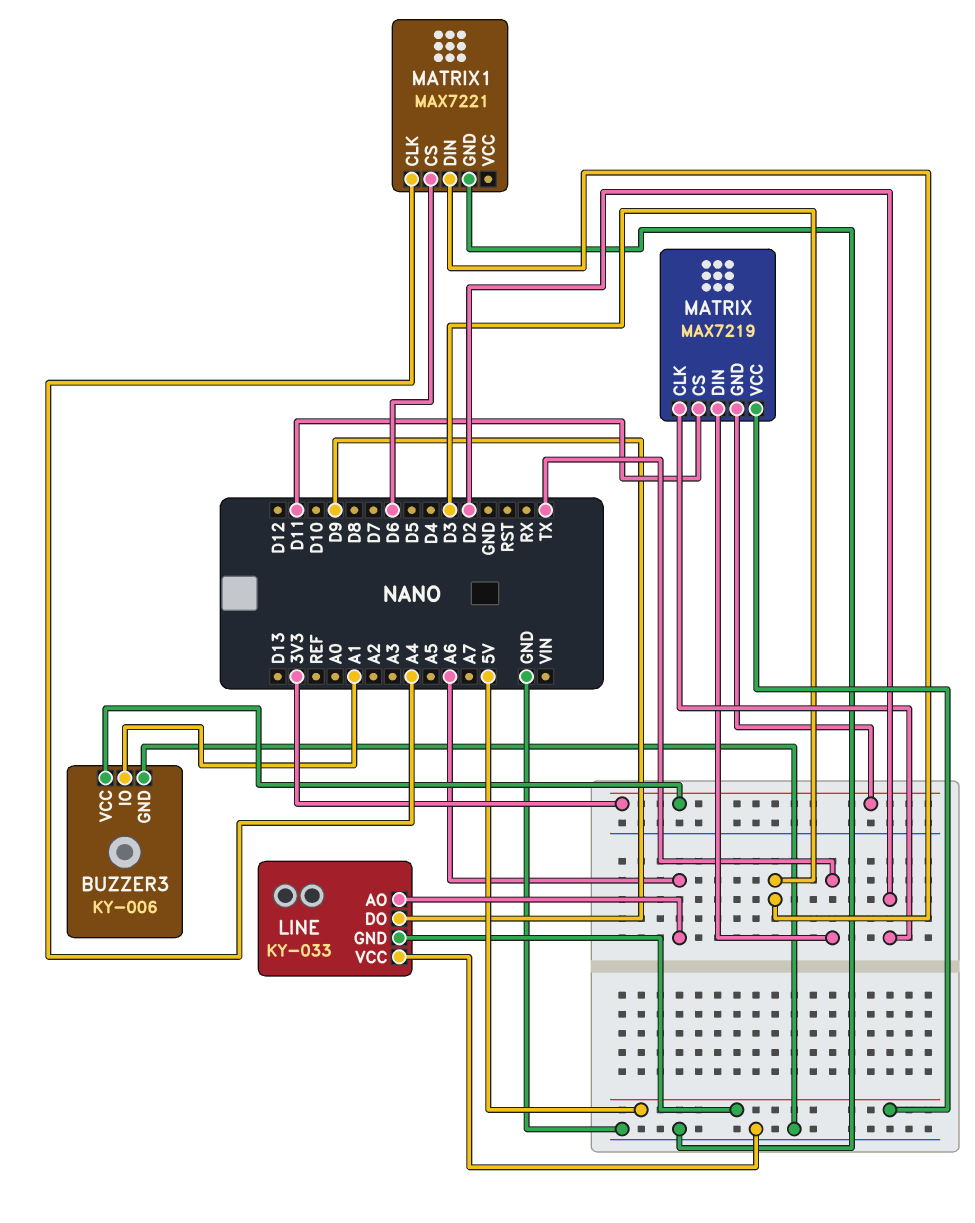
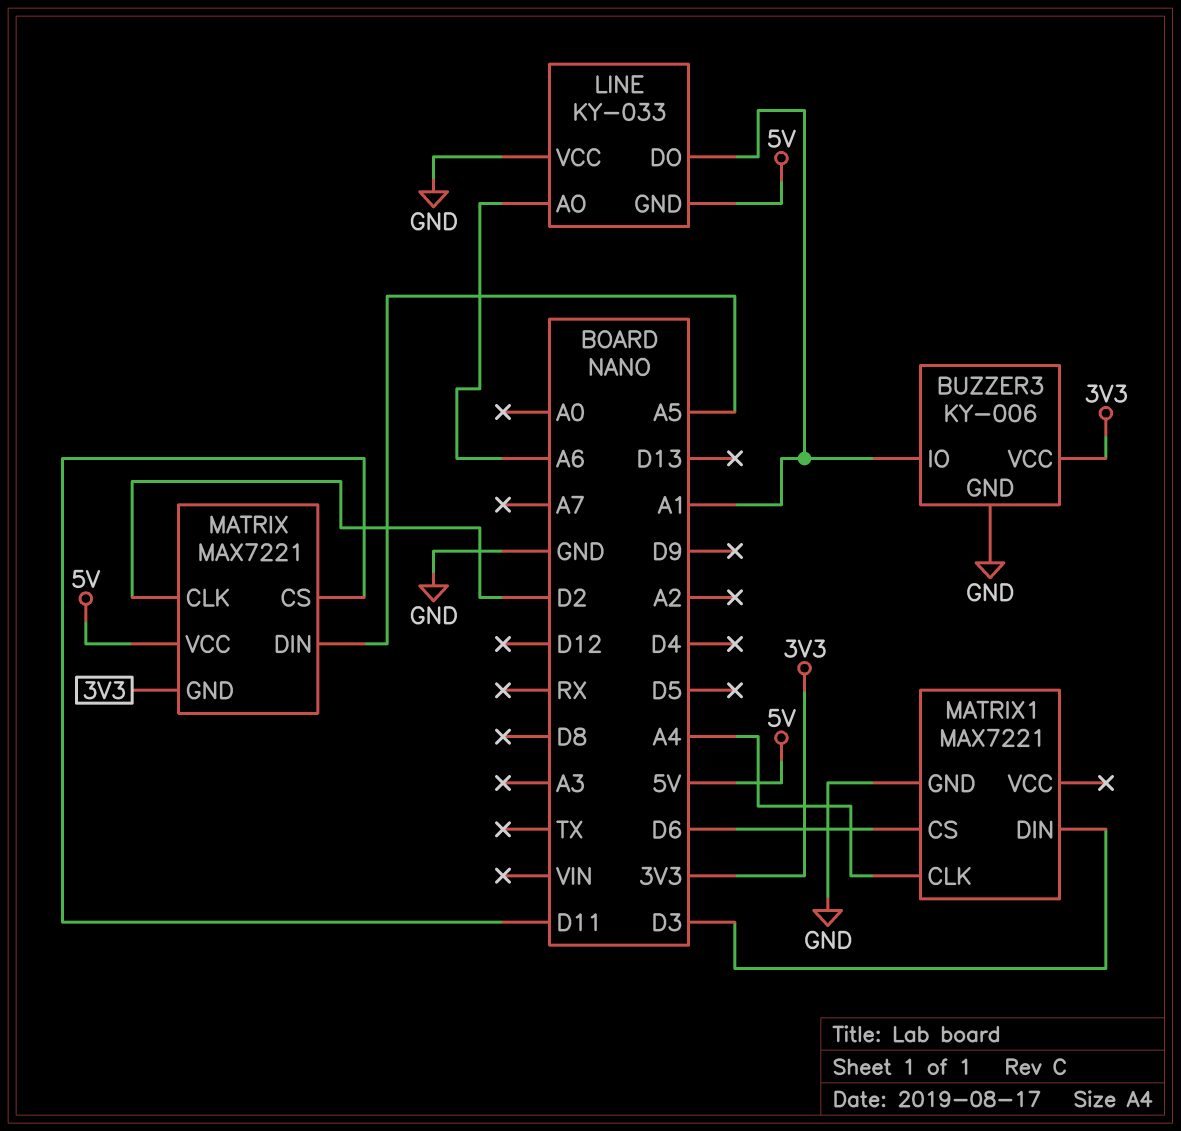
LINE pin DO: D9 -> A1
MATRIX: MAX7219 -> MAX7221
MATRIX pin DIN: TX -> A5

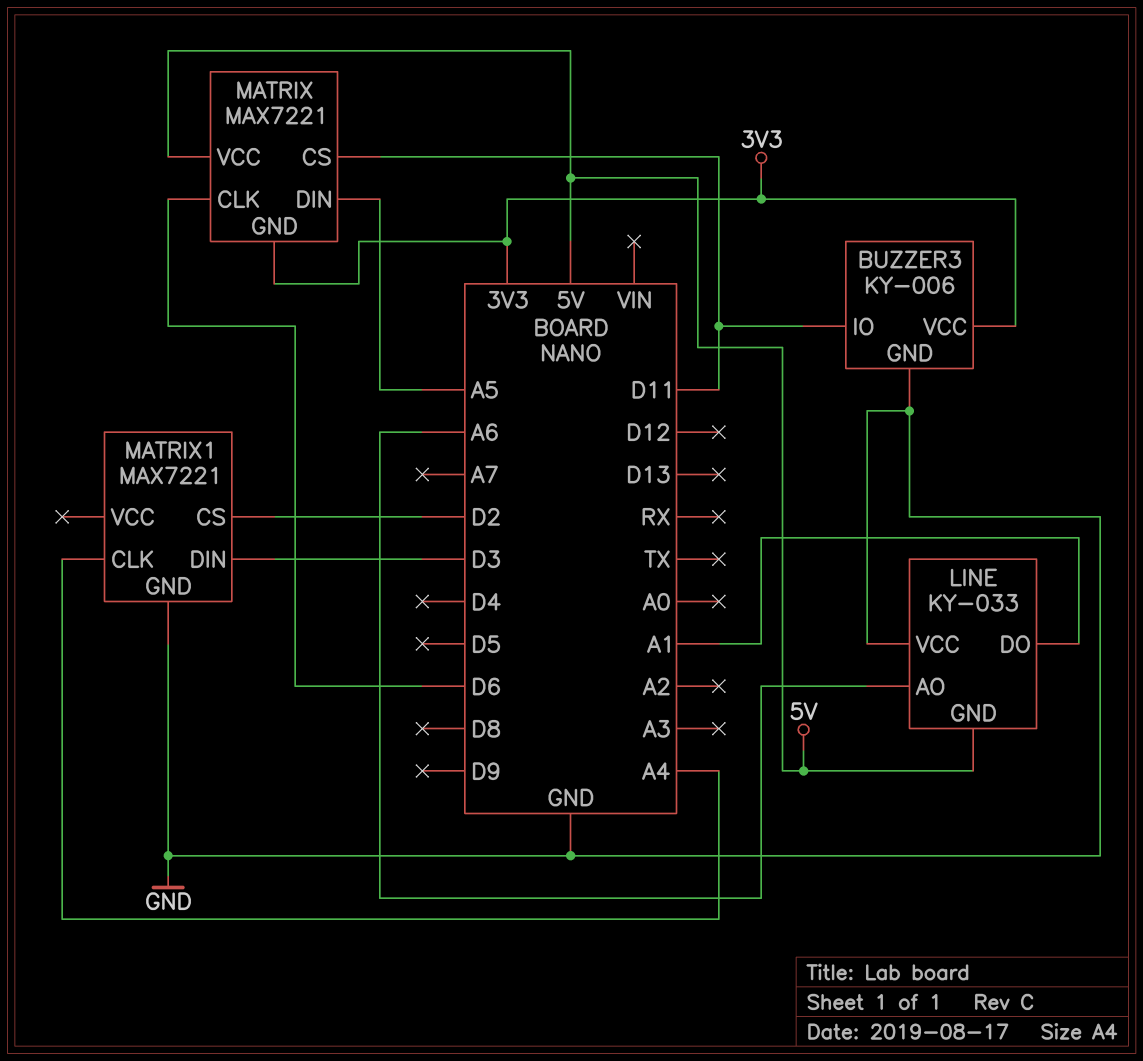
BUZZER3 pin IO: A1 -> D11
MATRIX pin CLK: D2 -> D6
MATRIX1 pin CS: D6 -> D2

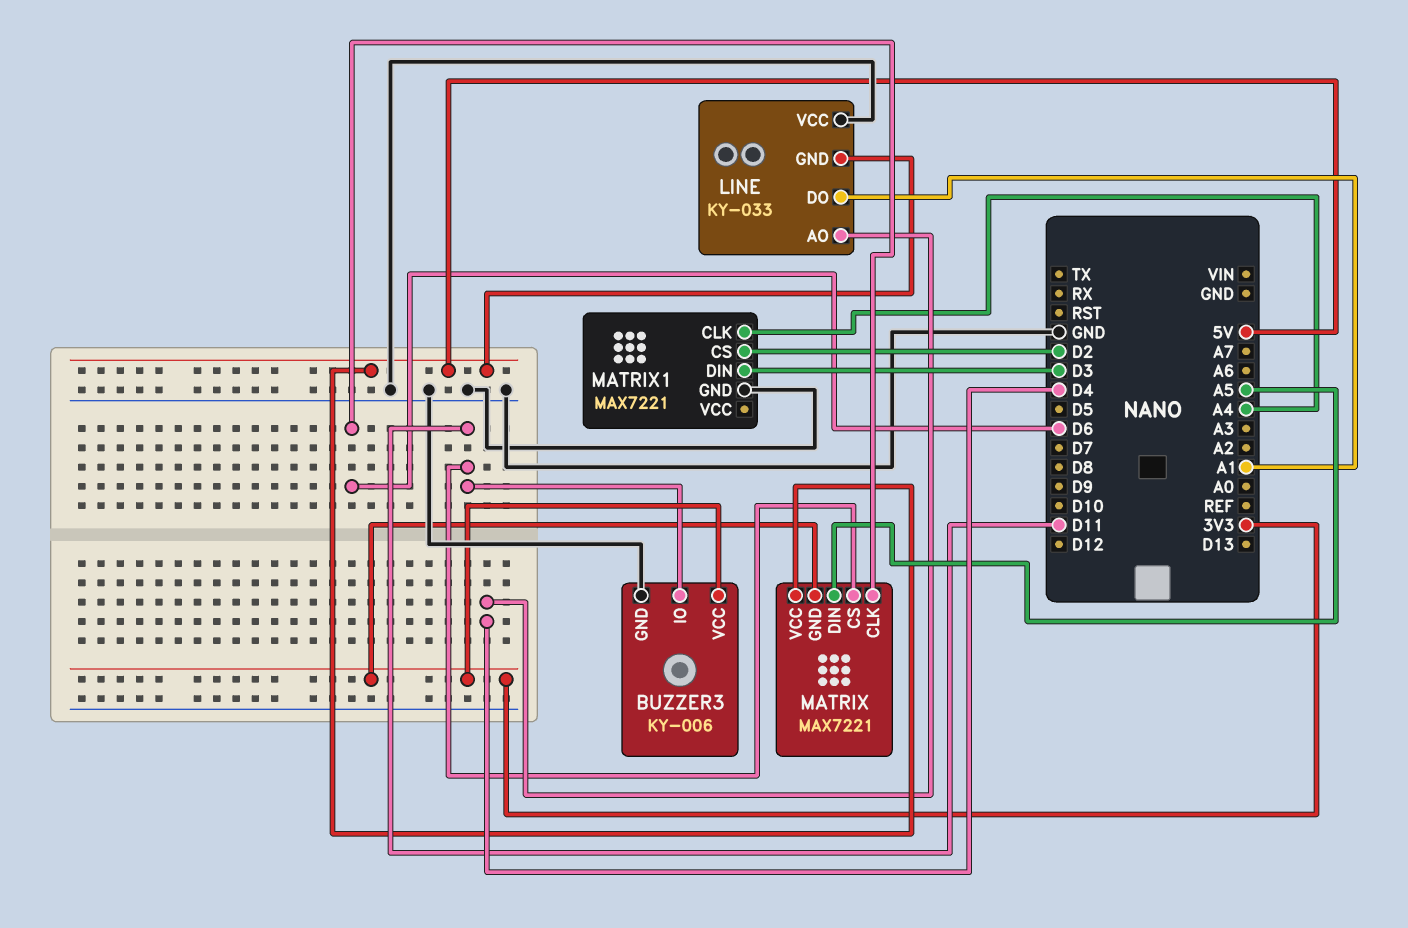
LINE pin AO: A6 -> D4

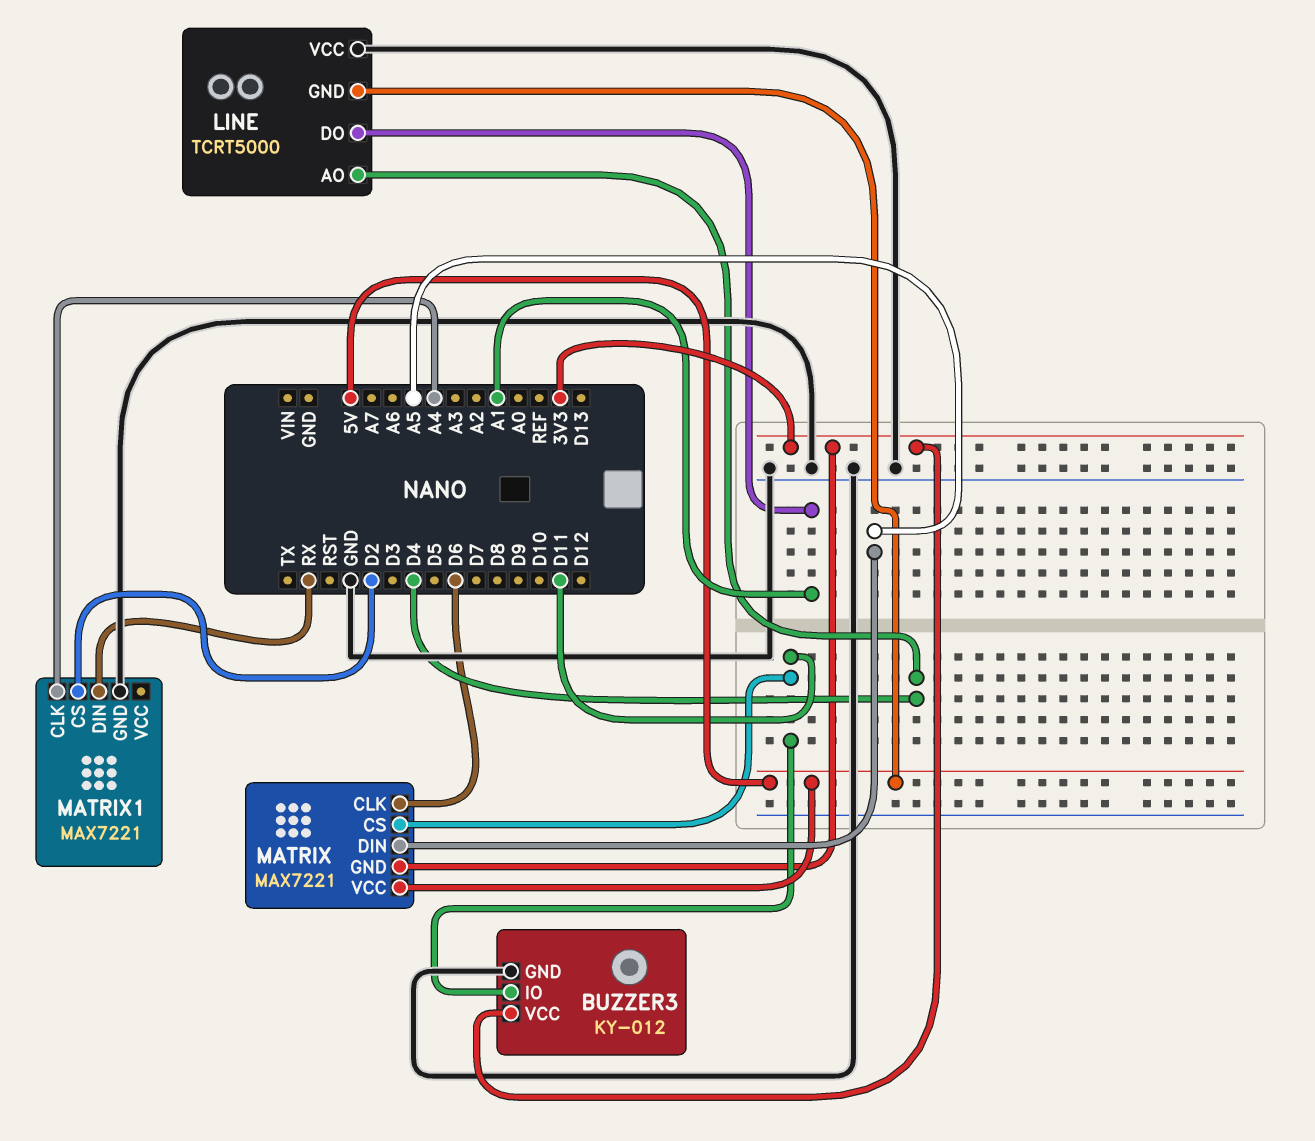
BUZZER3: KY-006 -> KY-012
LINE: KY-033 -> TCRT5000
MATRIX1 pin DIN: D3 -> RX

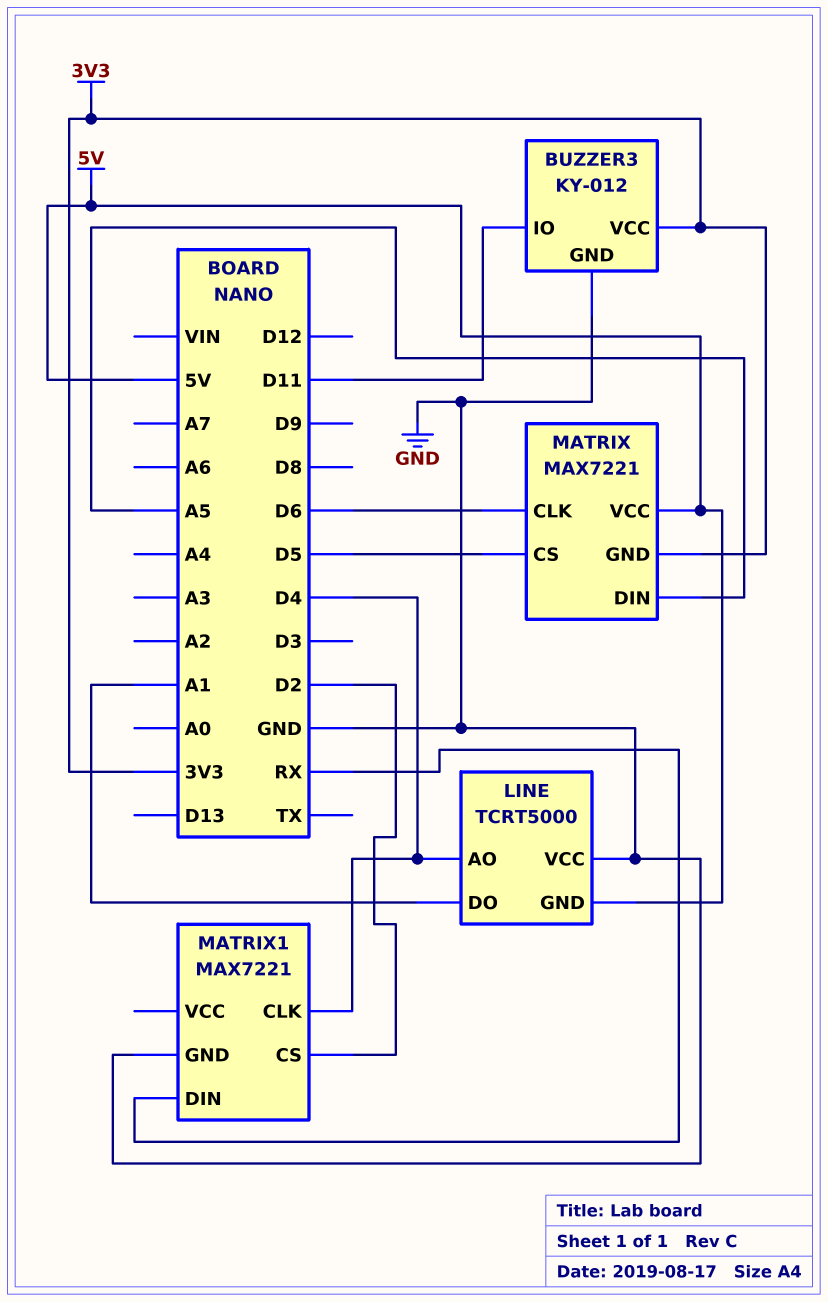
MATRIX pin CS: D11 -> D5
MATRIX1 pin CLK: A4 -> D4

